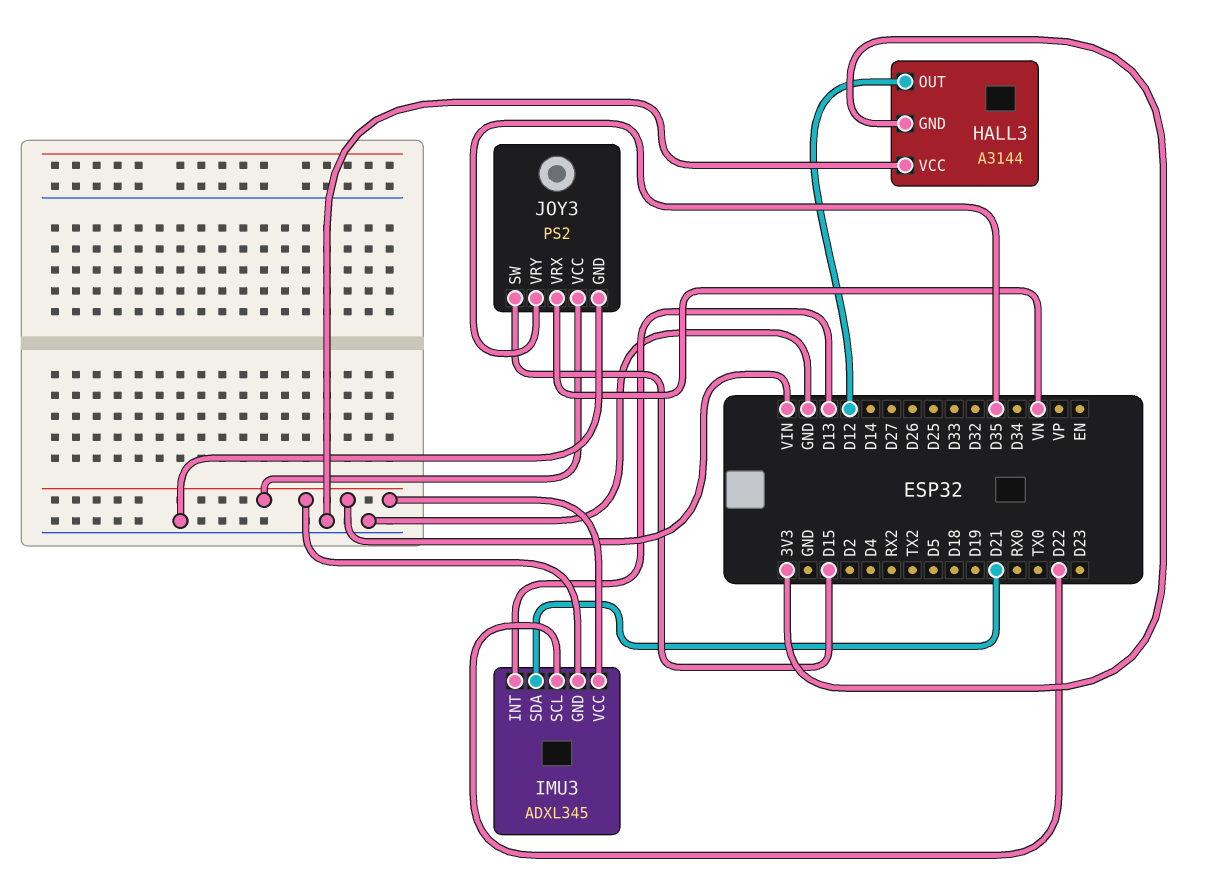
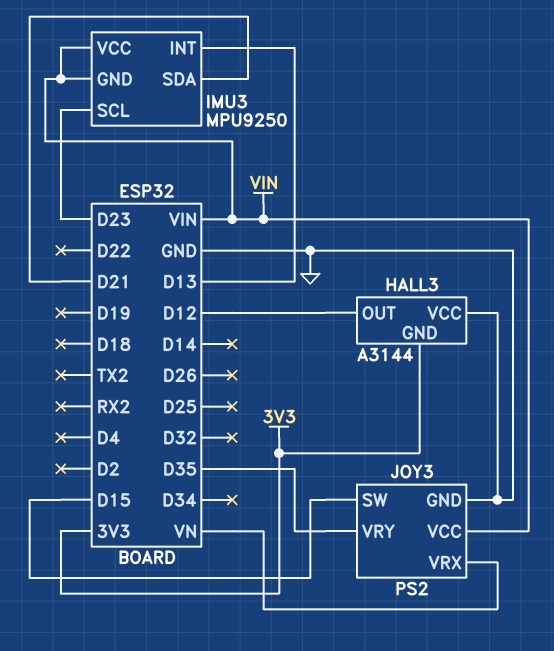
IMU3: ADXL345 -> MPU9250
IMU3 pin SCL: D22 -> D23

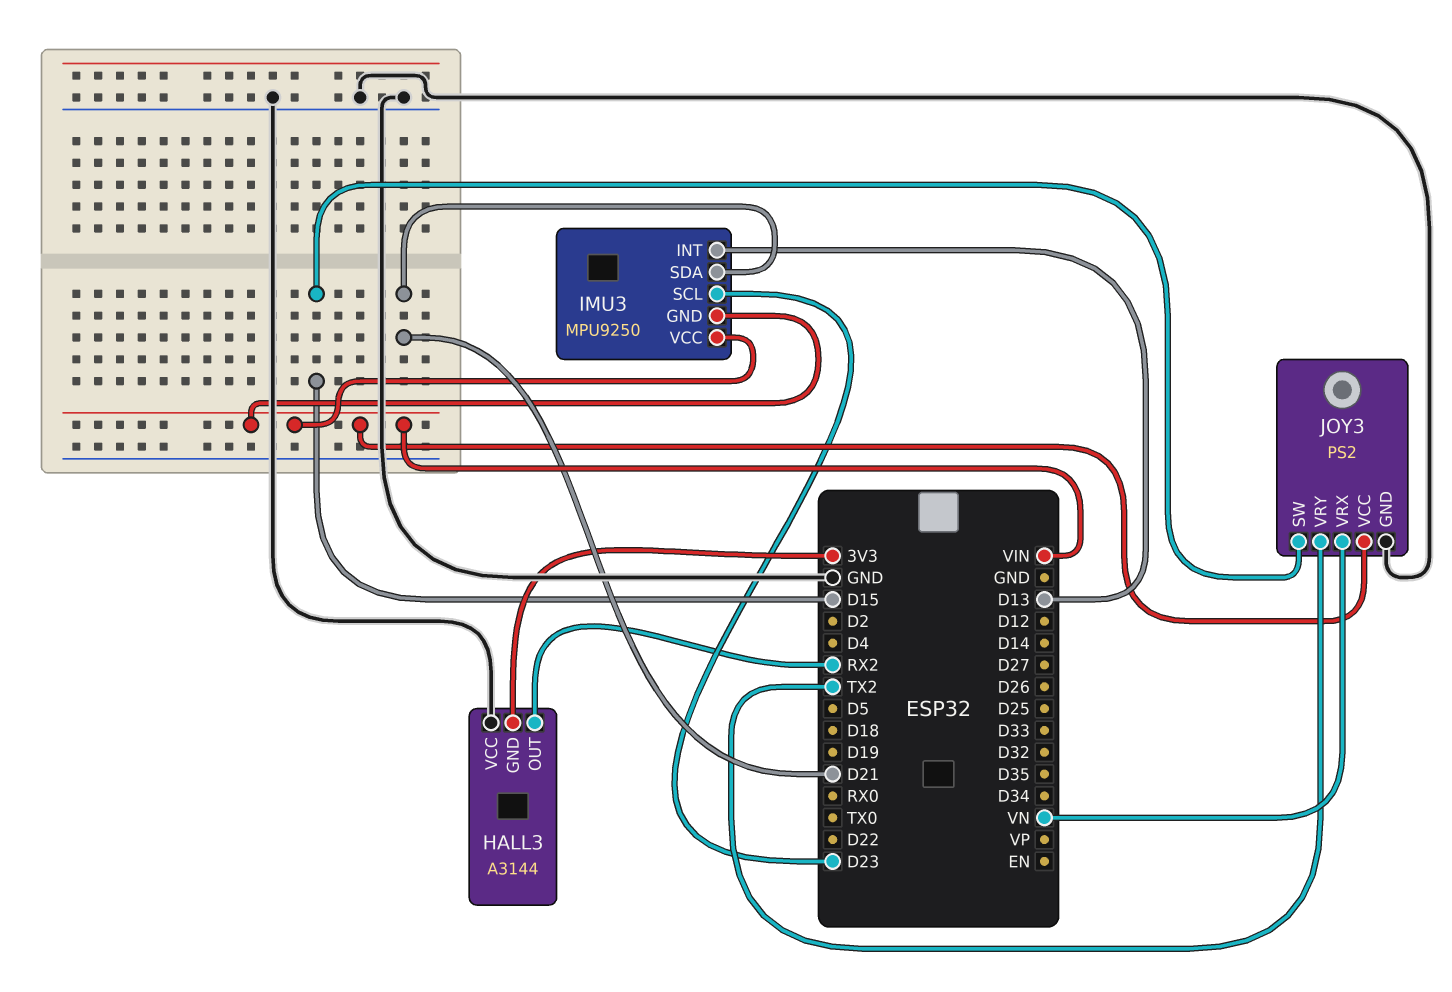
HALL3 pin OUT: D12 -> RX2
JOY3 pin VRY: D35 -> TX2

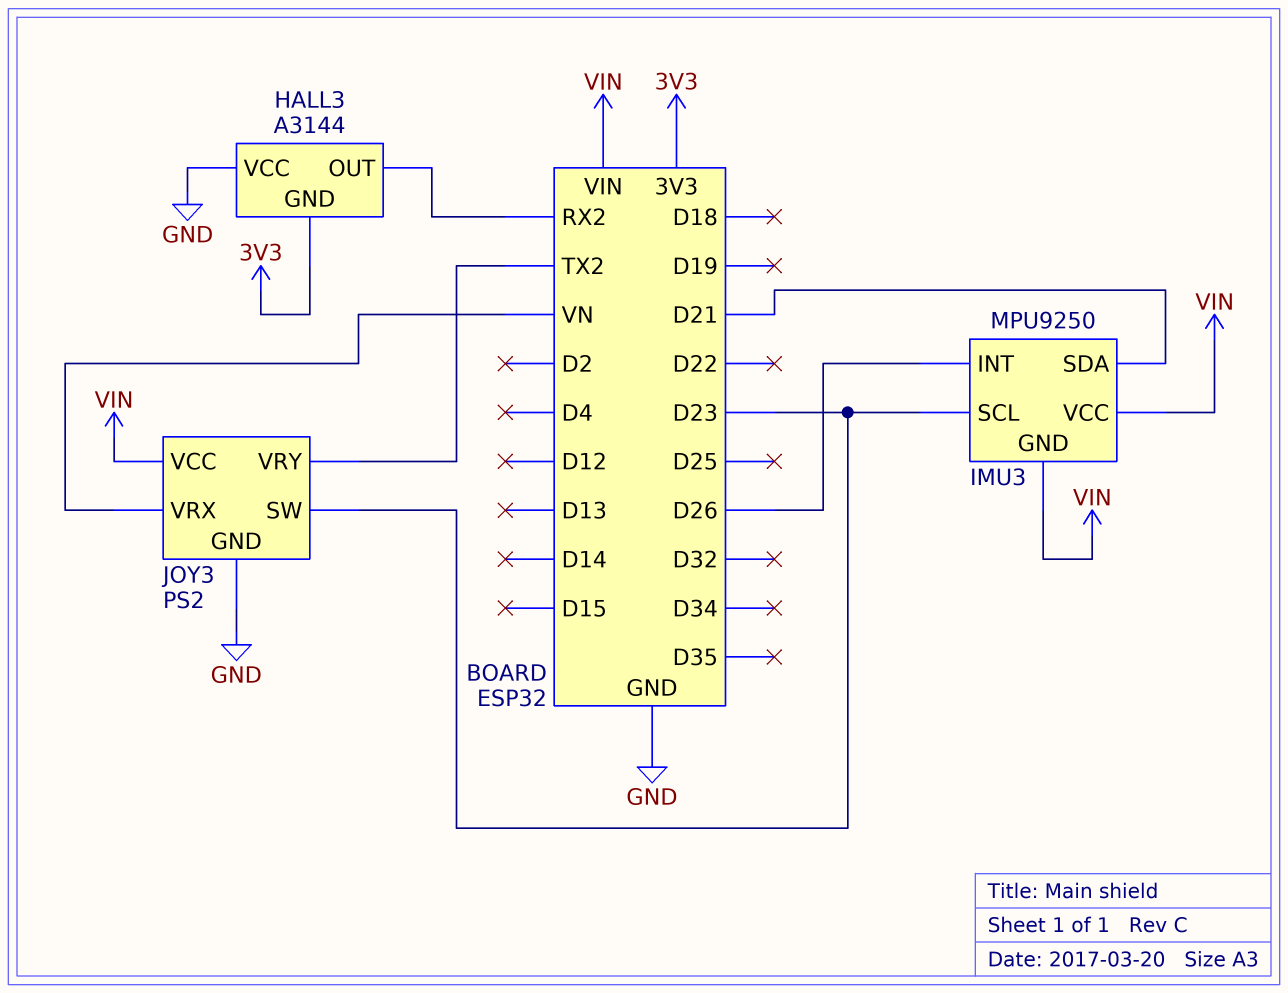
IMU3 pin INT: D13 -> D26
JOY3 pin SW: D15 -> D23

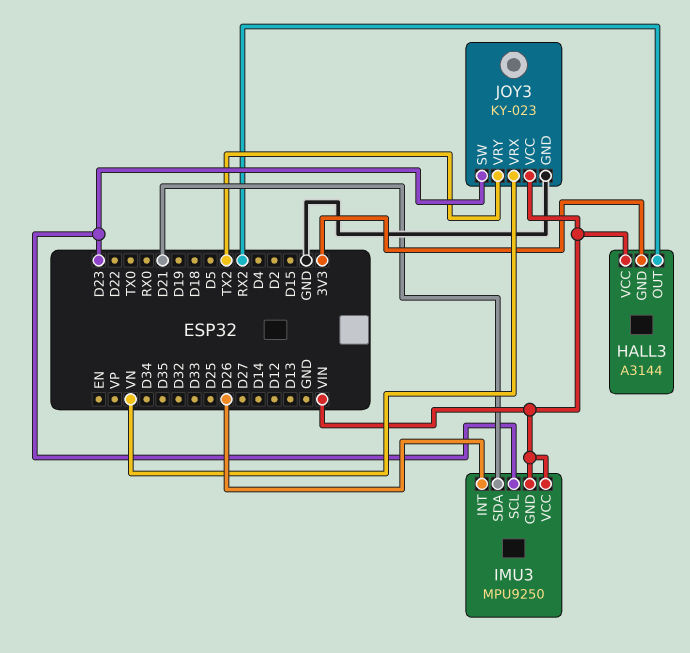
HALL3 pin VCC: GND -> VIN
JOY3: PS2 -> KY-023

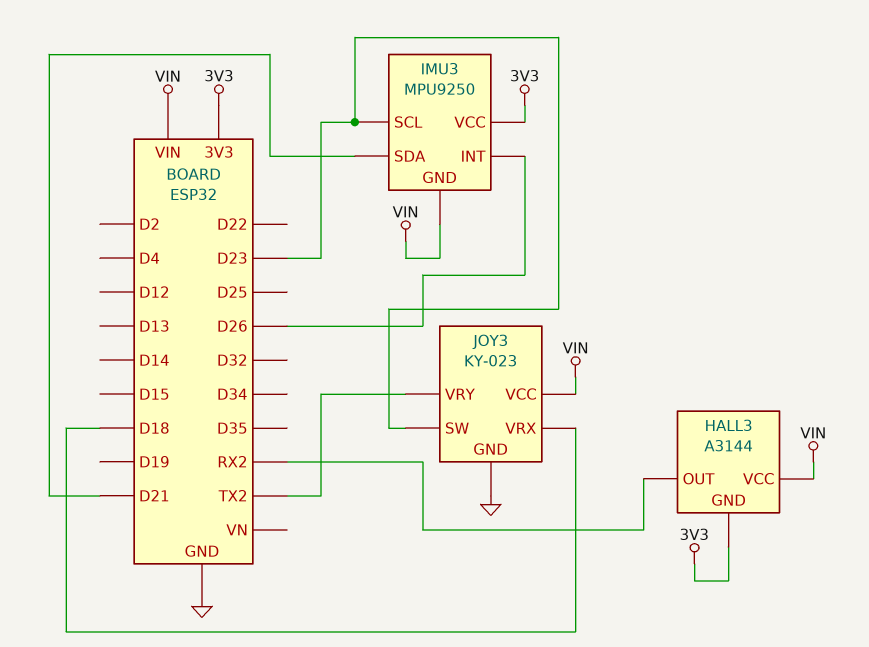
IMU3 pin VCC: VIN -> 3V3
JOY3 pin VRX: VN -> D18

